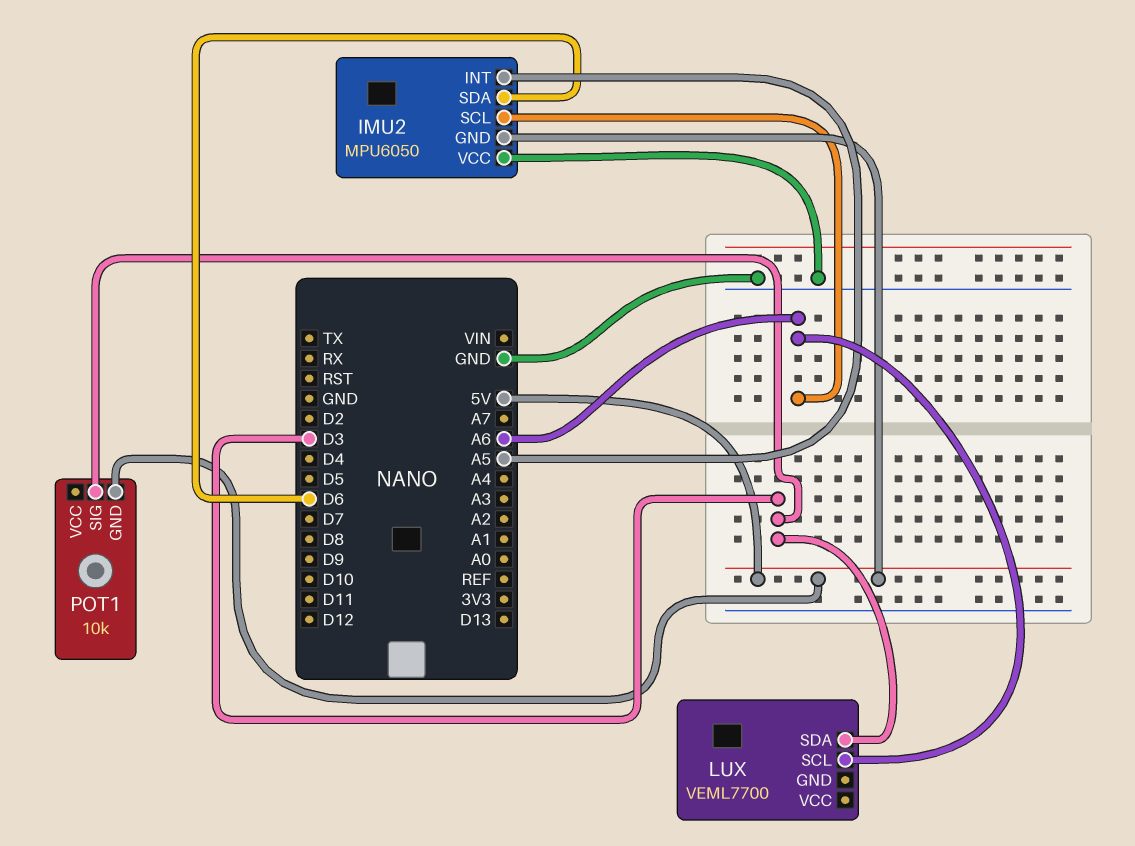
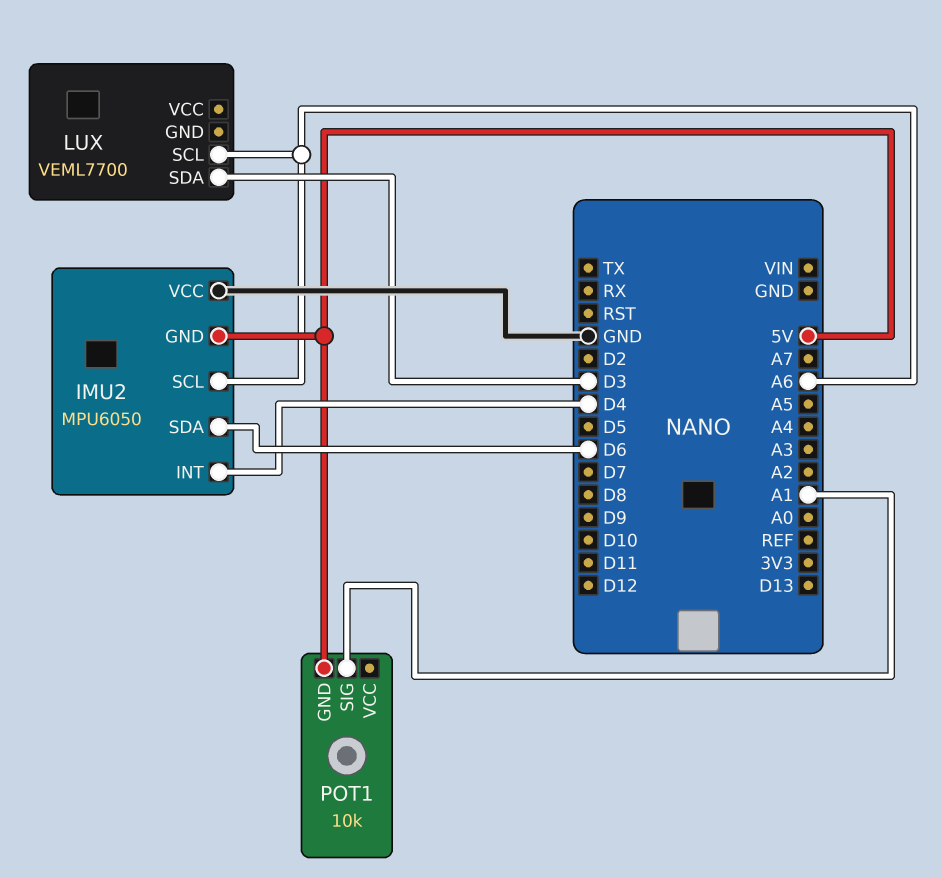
IMU2 pin INT: A5 -> D4
POT1 pin SIG: D3 -> A1

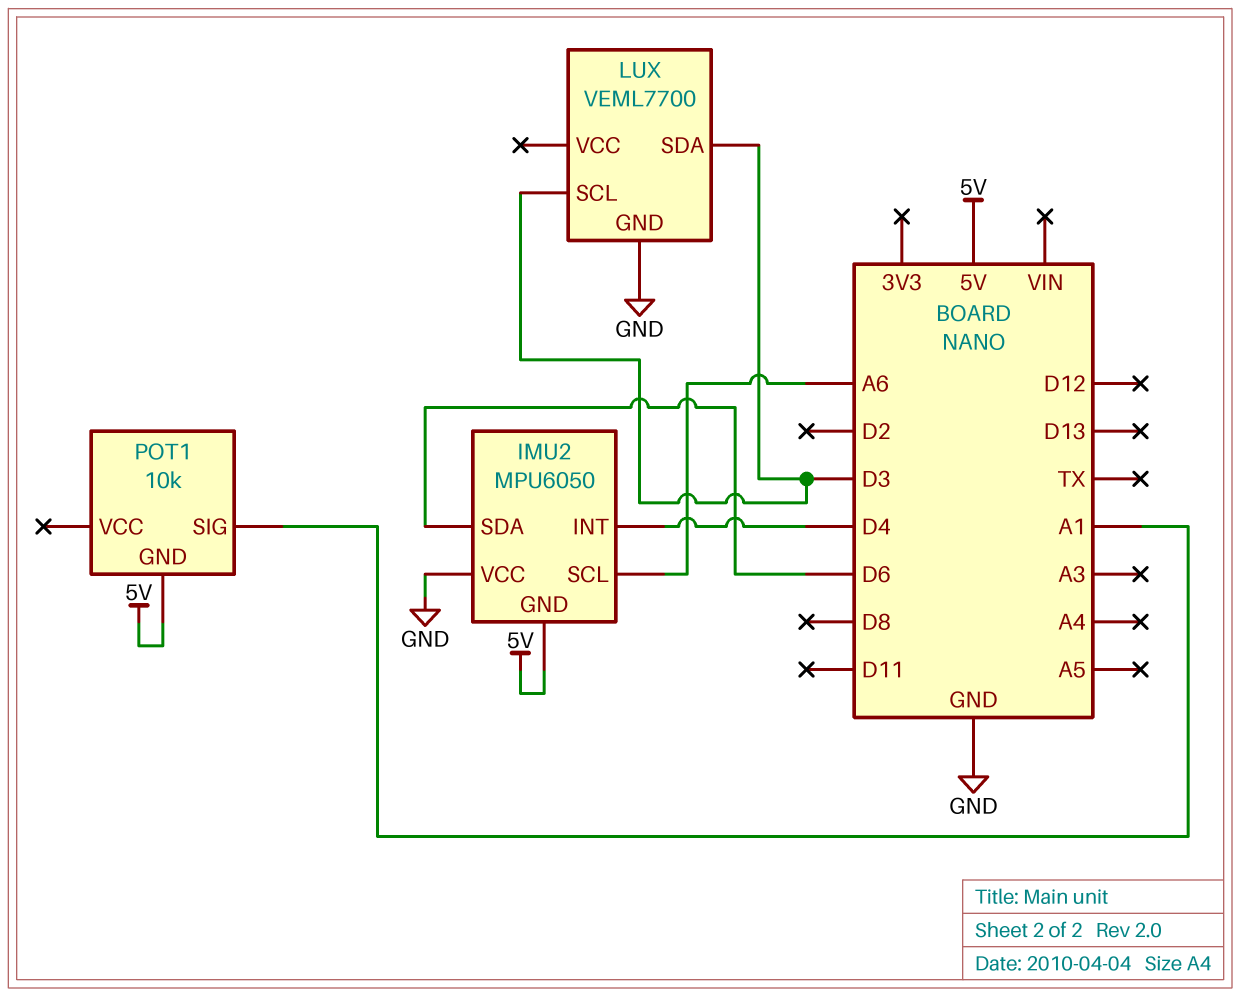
LUX pin GND: none -> GND
LUX pin SCL: A6 -> D3

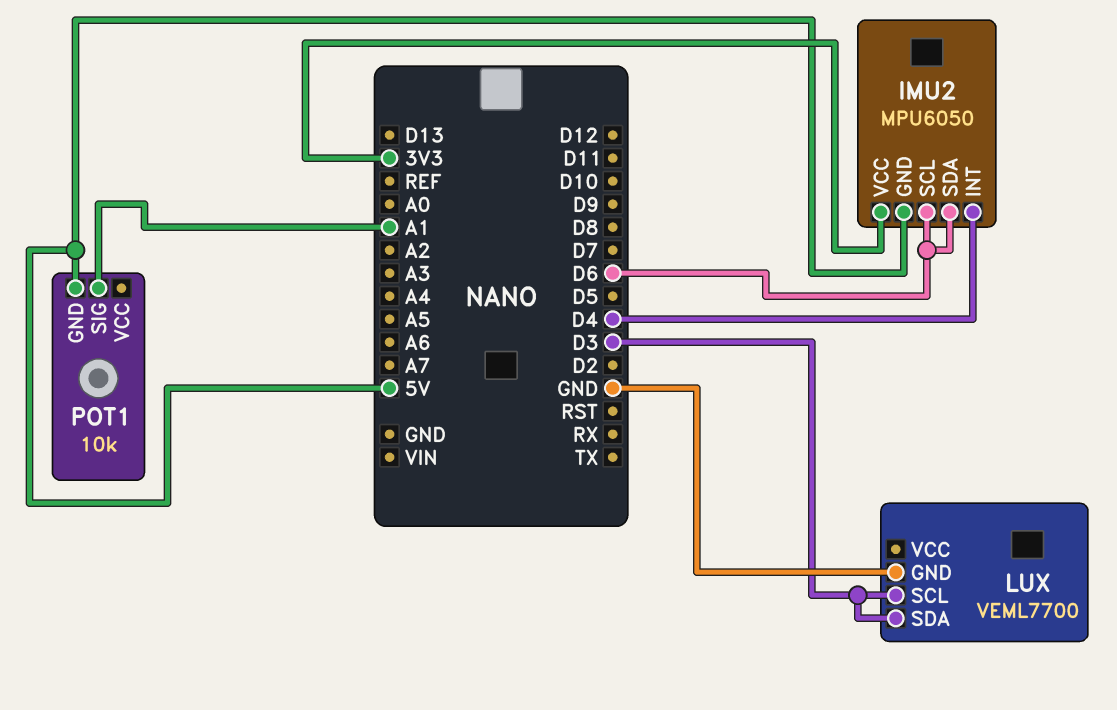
IMU2 pin SCL: A6 -> D6
IMU2 pin VCC: GND -> 3V3

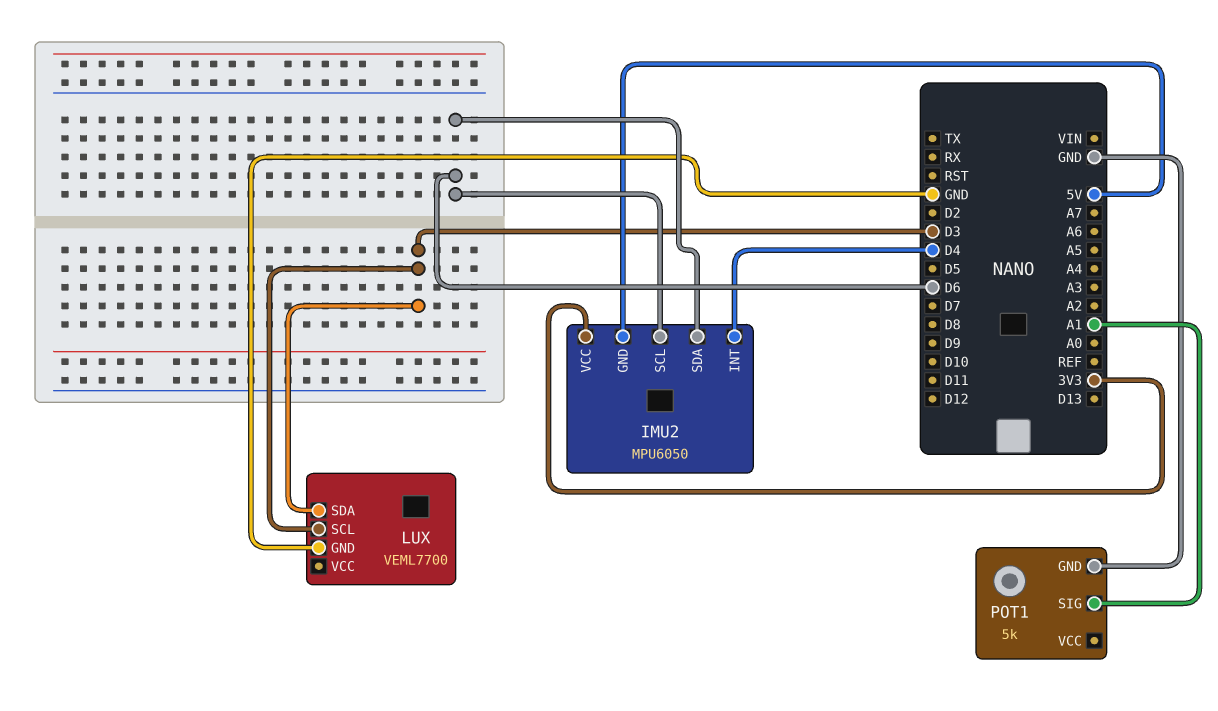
POT1: 10k -> 5k
POT1 pin GND: 5V -> GND

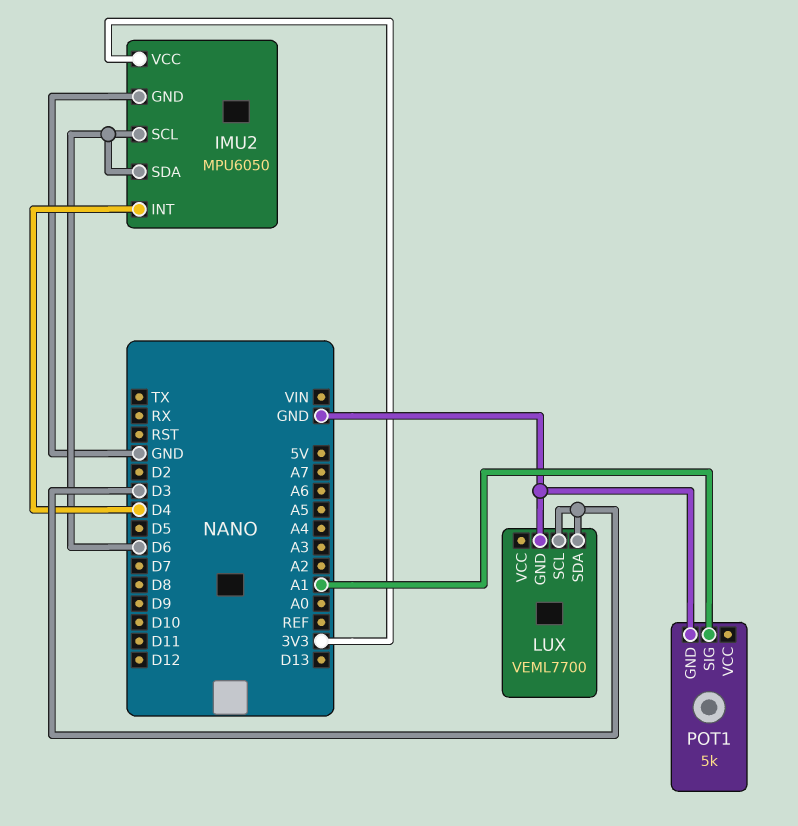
IMU2 pin GND: 5V -> GND

